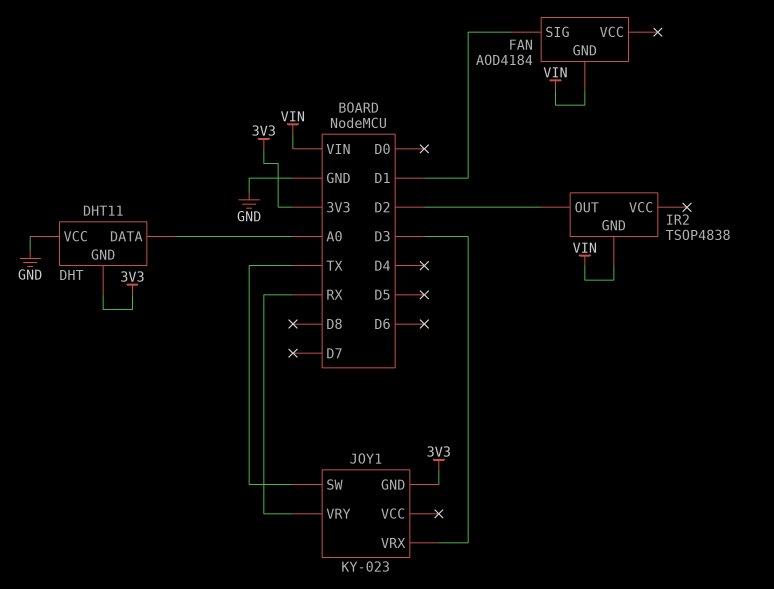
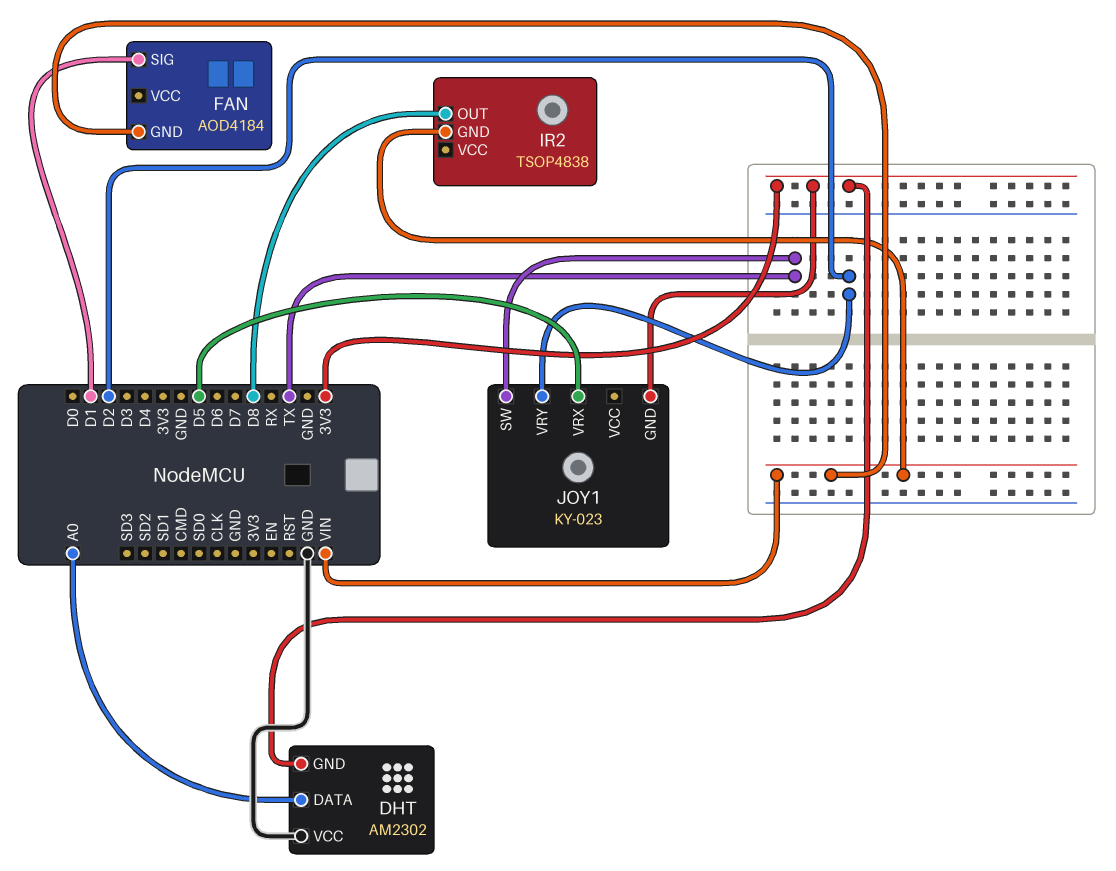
DHT: DHT11 -> AM2302
IR2 pin OUT: D2 -> D8
JOY1 pin VRX: D3 -> D5
JOY1 pin VRY: RX -> D2

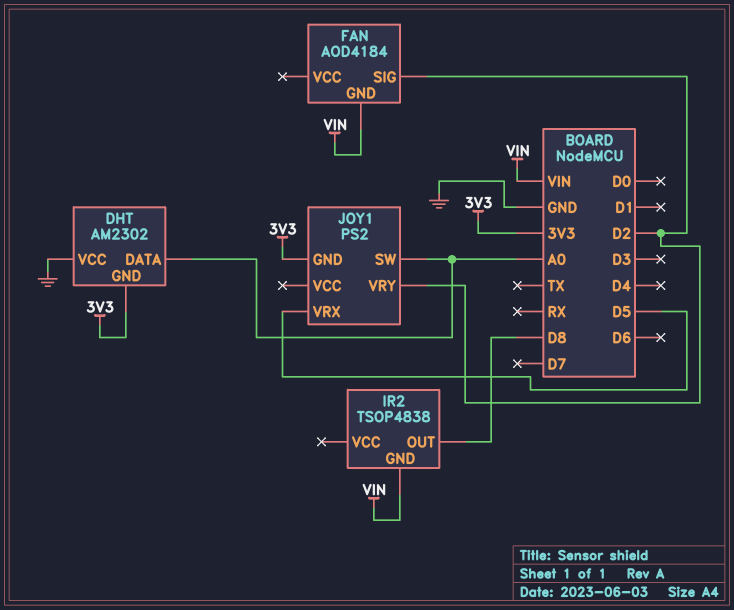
FAN pin SIG: D1 -> D2
JOY1: KY-023 -> PS2
JOY1 pin SW: TX -> A0

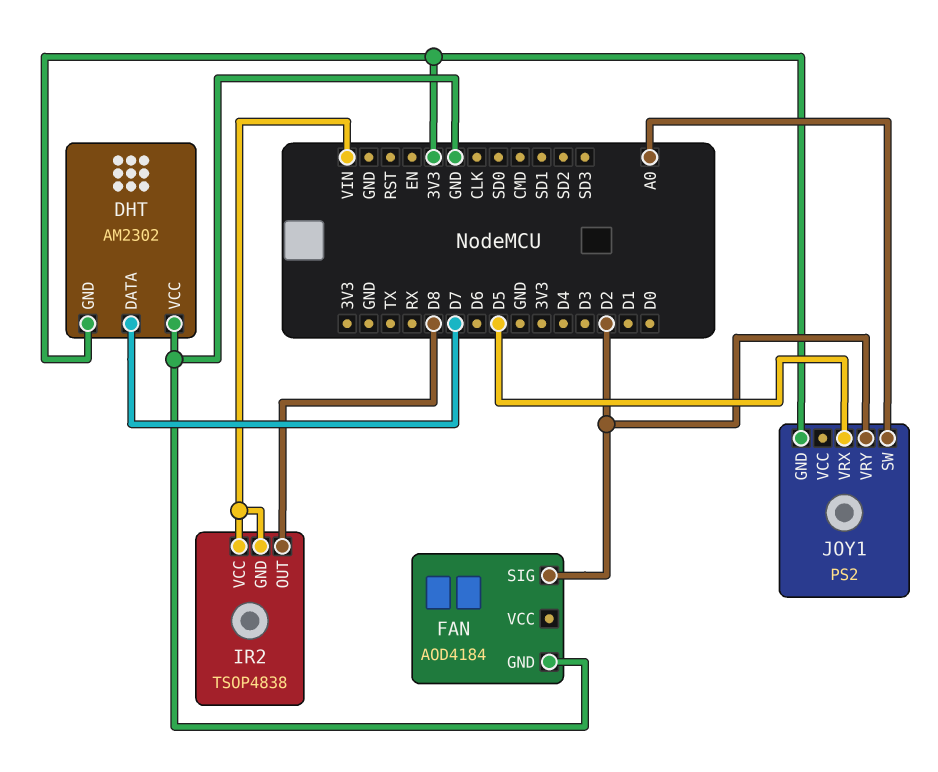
DHT pin DATA: A0 -> D7
FAN pin GND: VIN -> GND
IR2 pin VCC: none -> VIN

